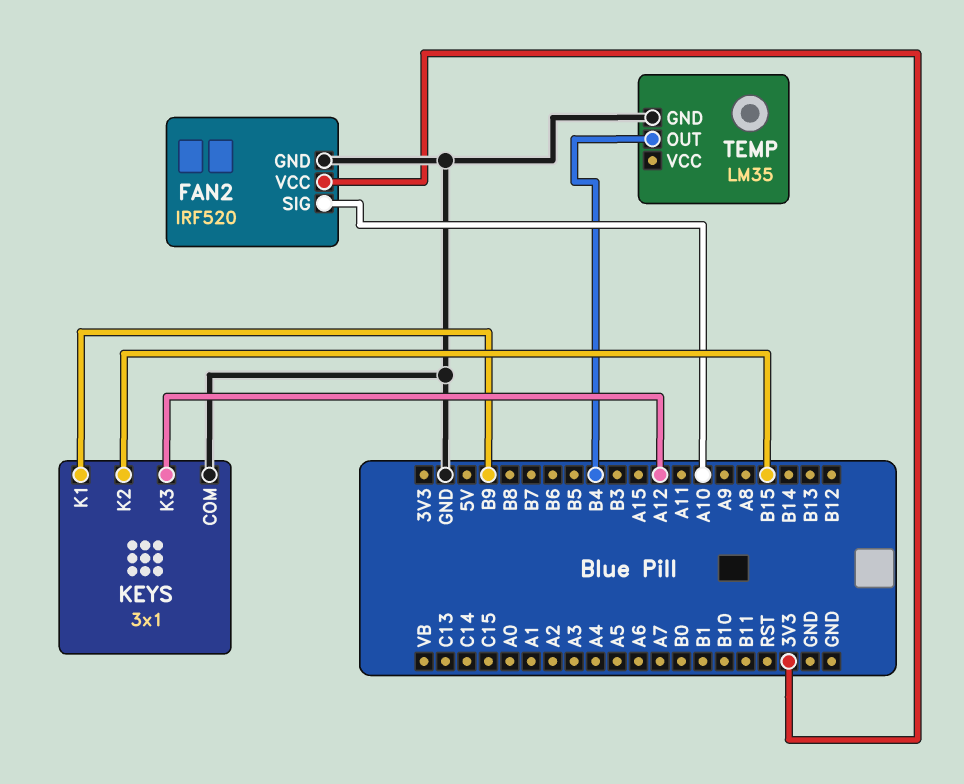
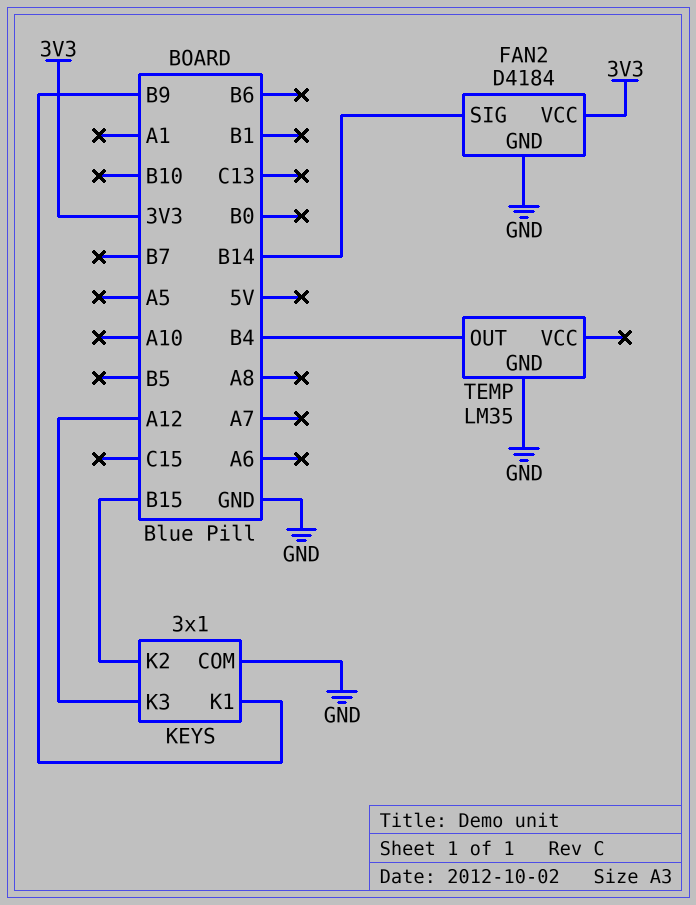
FAN2: IRF520 -> D4184
FAN2 pin SIG: A10 -> B14

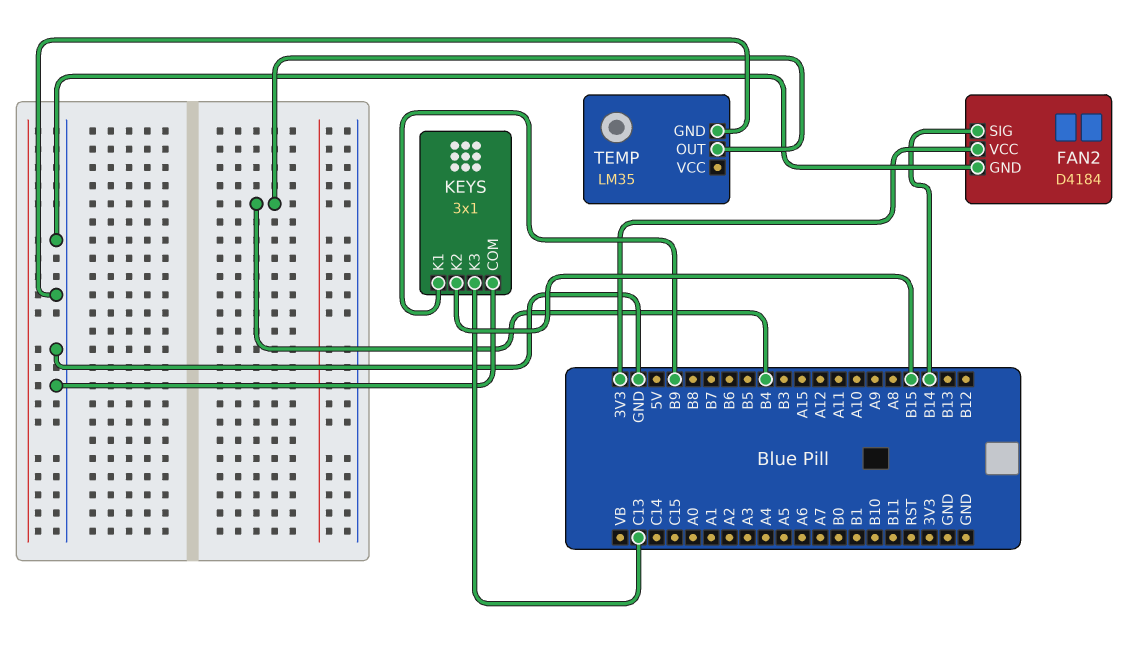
KEYS pin K3: A12 -> C13

